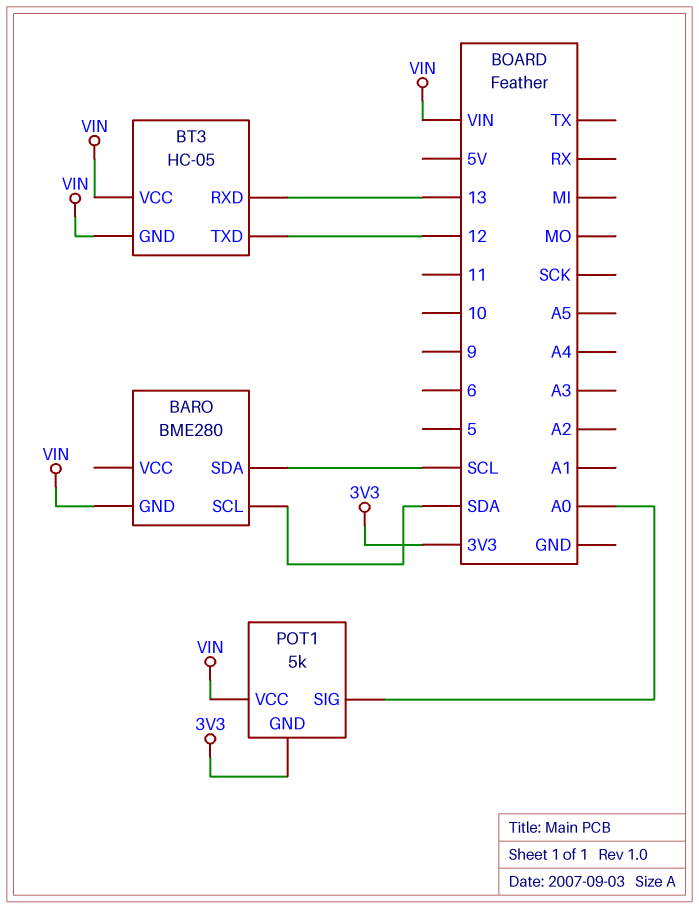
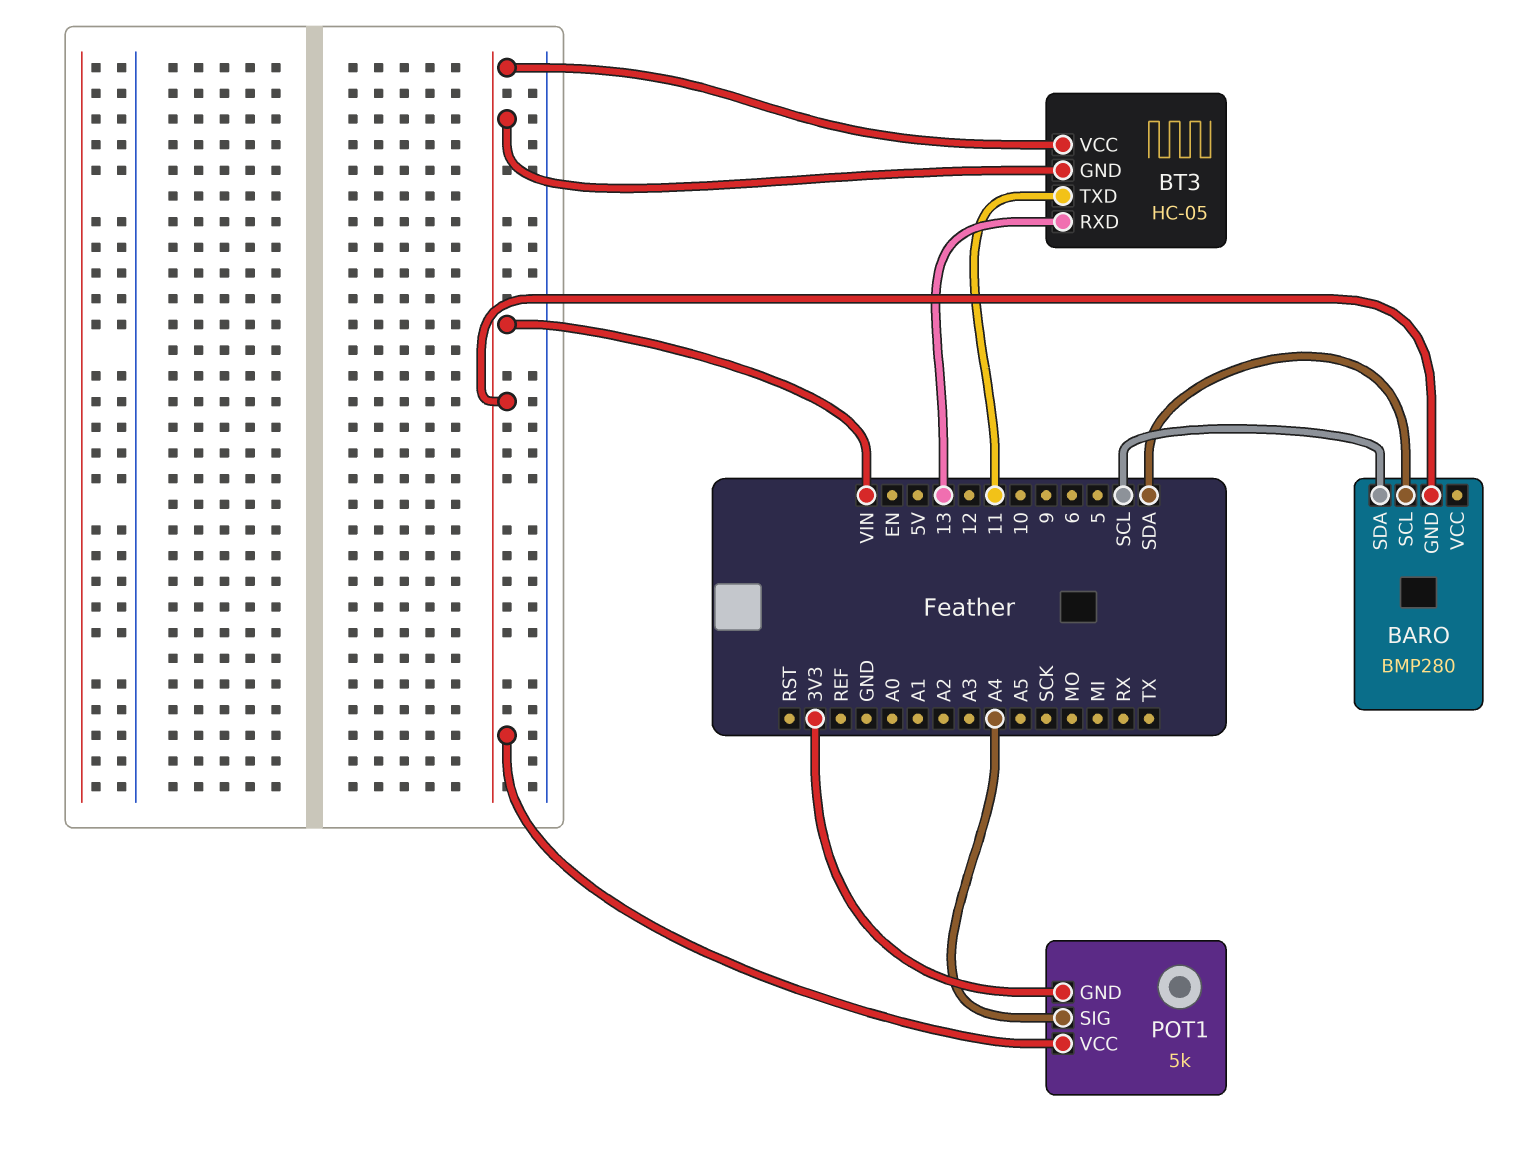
BARO: BME280 -> BMP280
BT3 pin TXD: 12 -> 11
POT1 pin SIG: A0 -> A4

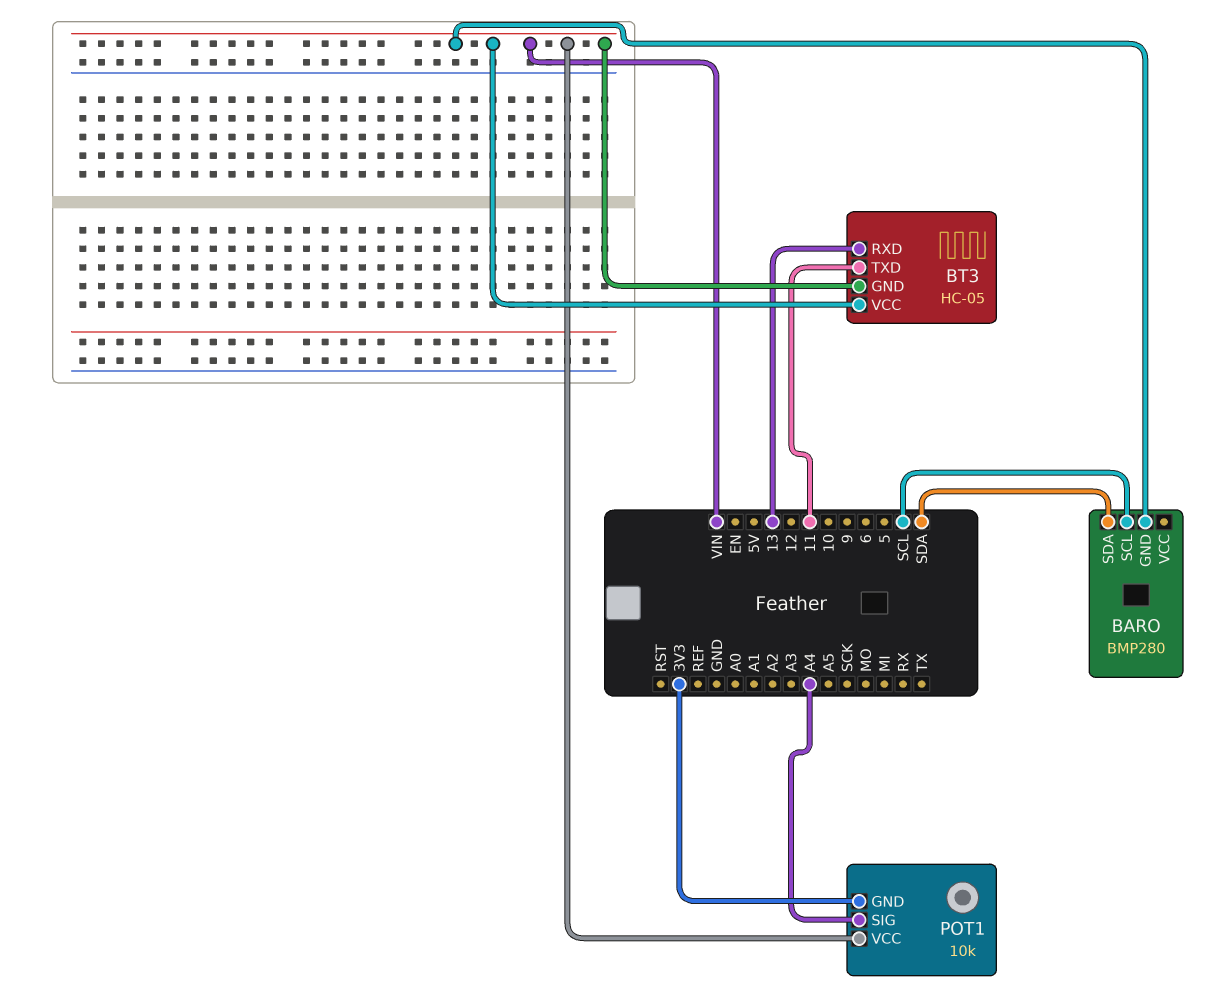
BARO pin SCL: SDA -> SCL
BARO pin SDA: SCL -> SDA
POT1: 5k -> 10k

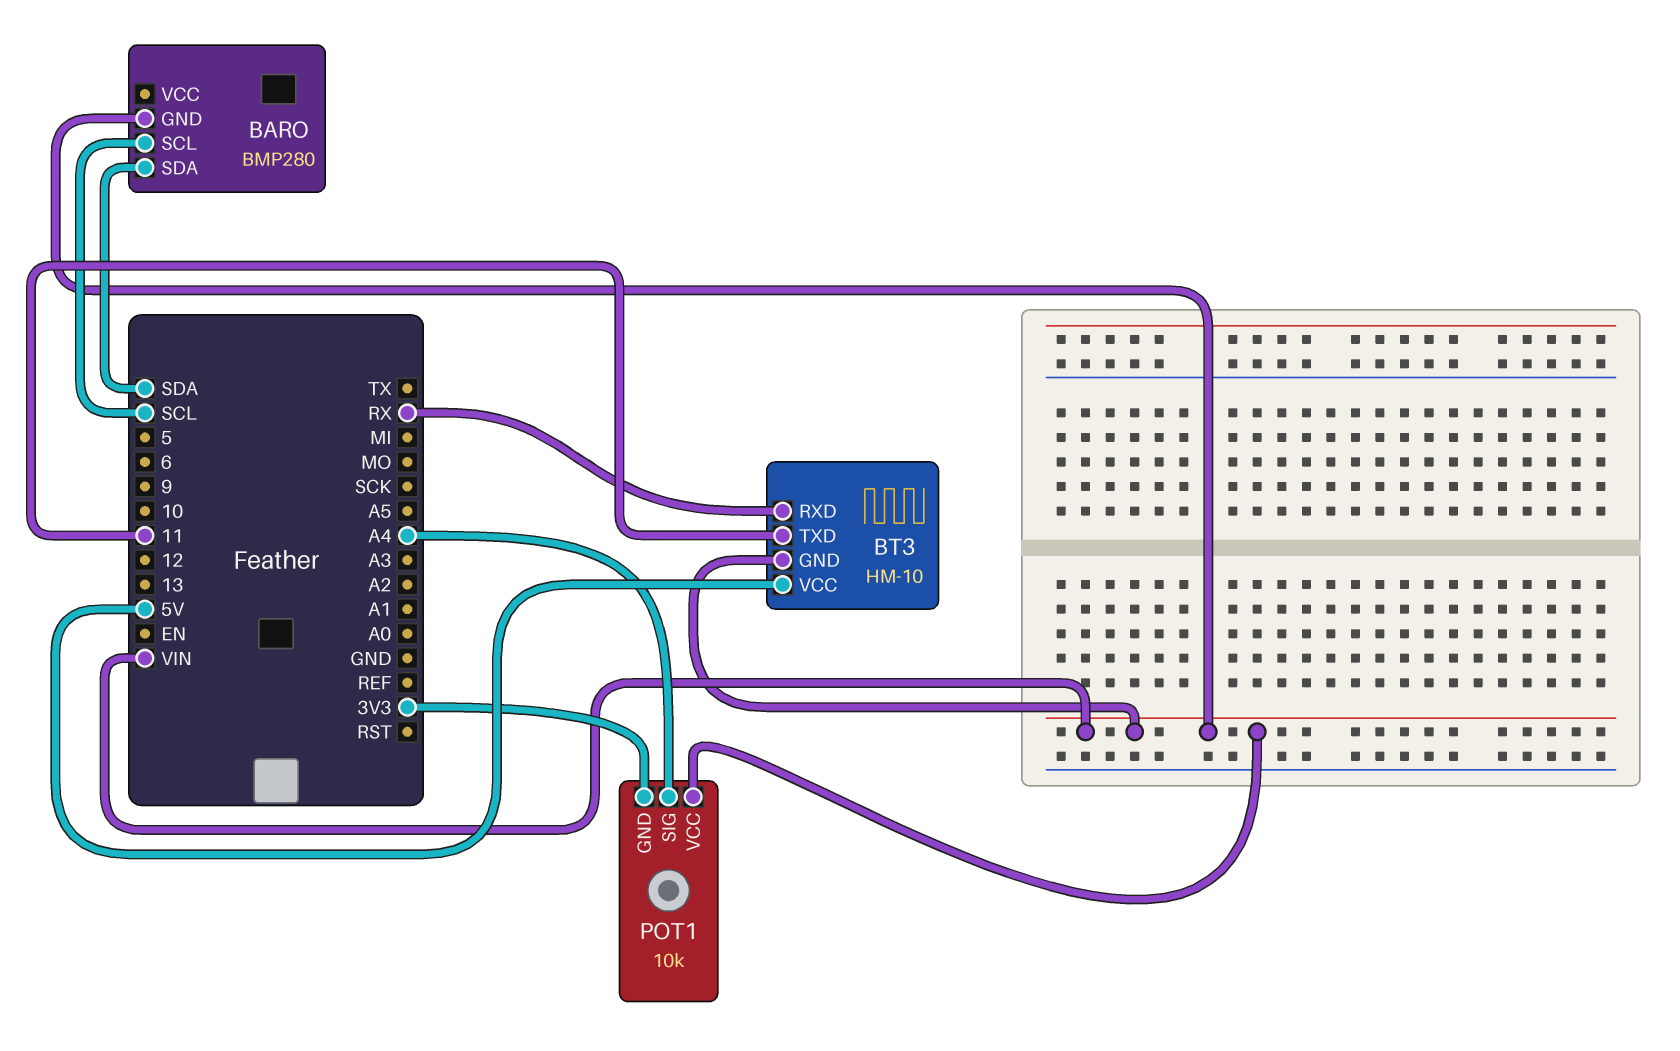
BT3: HC-05 -> HM-10
BT3 pin RXD: 13 -> RX
BT3 pin VCC: VIN -> 5V

